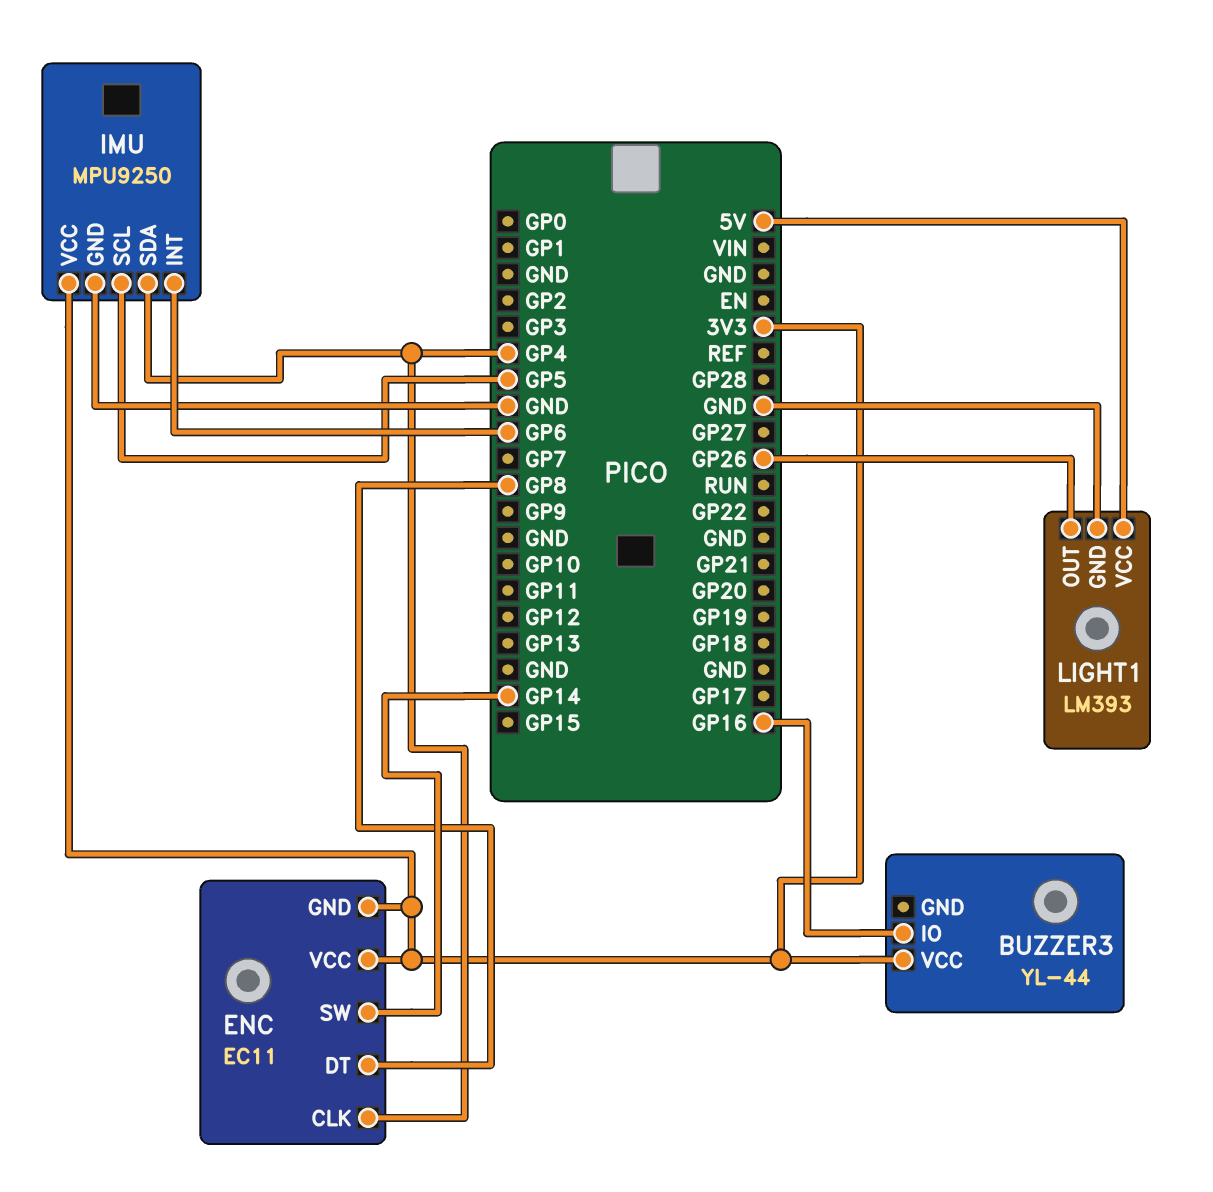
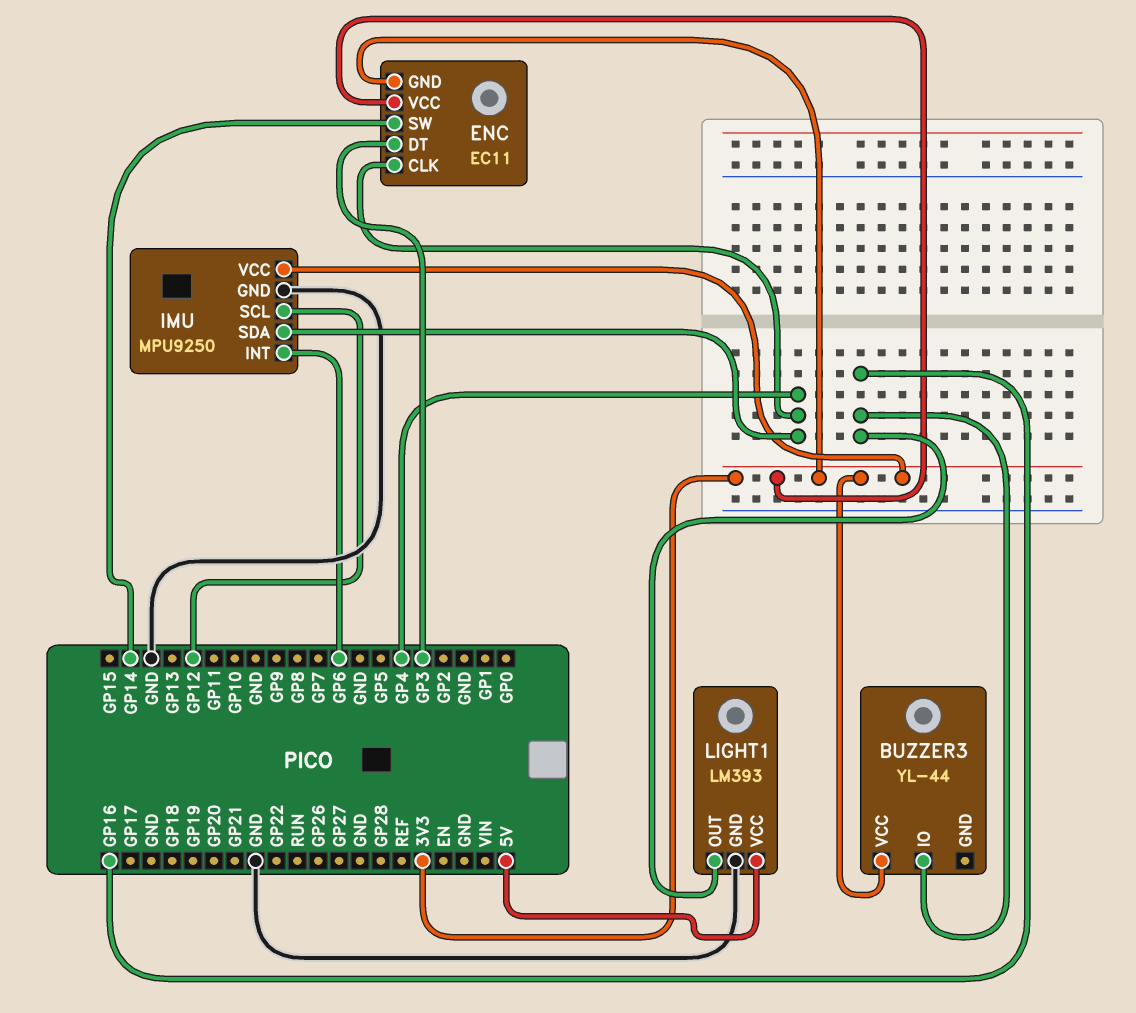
ENC pin DT: GP8 -> GP3
IMU pin SCL: GP5 -> GP12
LIGHT1 pin OUT: GP26 -> GP16

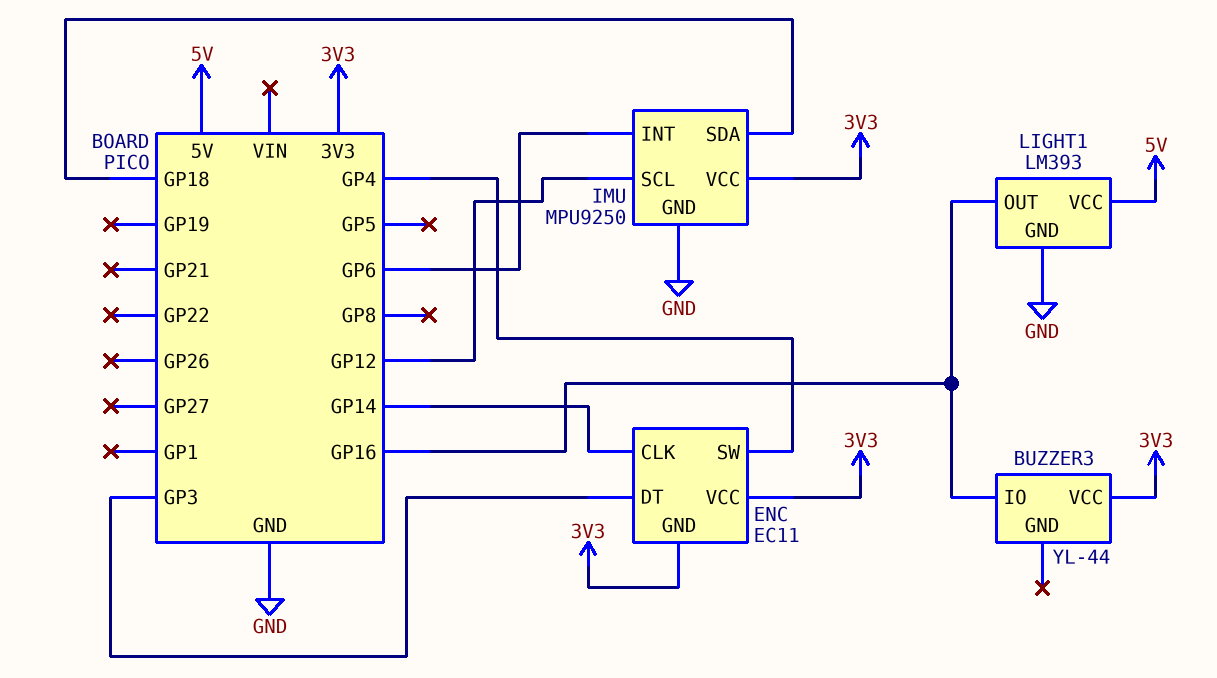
ENC pin CLK: GP4 -> GP14
ENC pin SW: GP14 -> GP4
IMU pin SDA: GP4 -> GP18

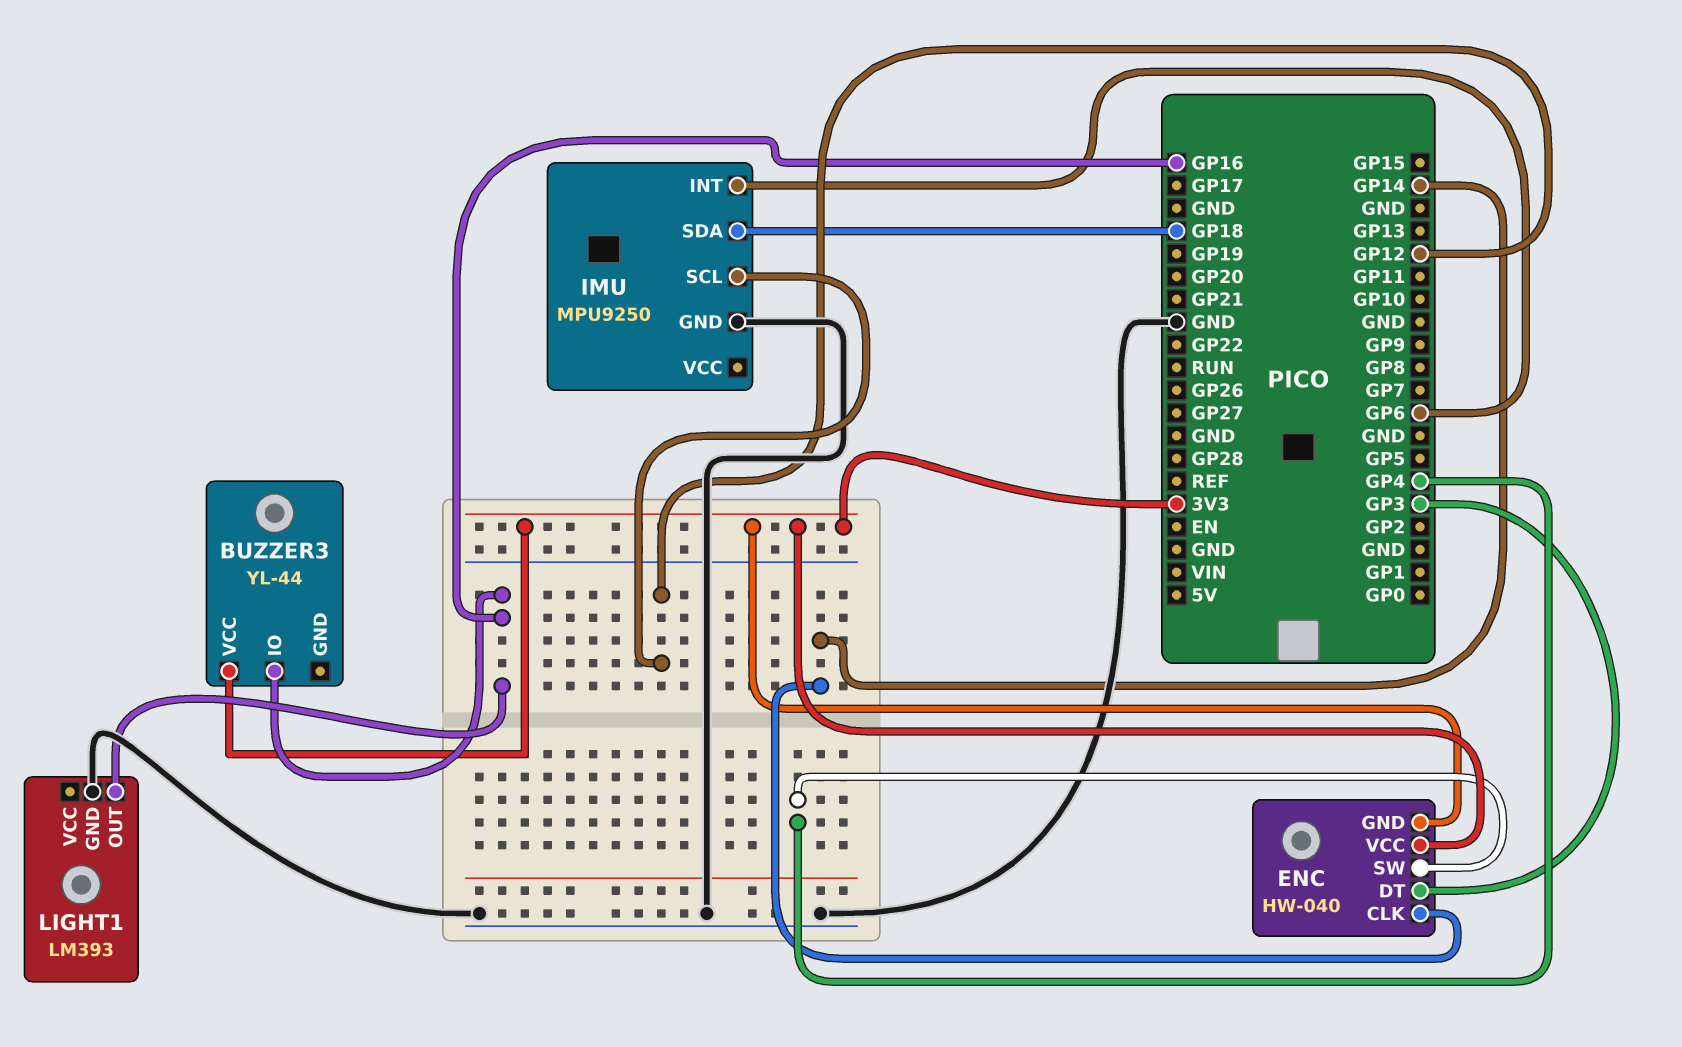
ENC: EC11 -> HW-040
IMU pin VCC: 3V3 -> none
LIGHT1 pin VCC: 5V -> none

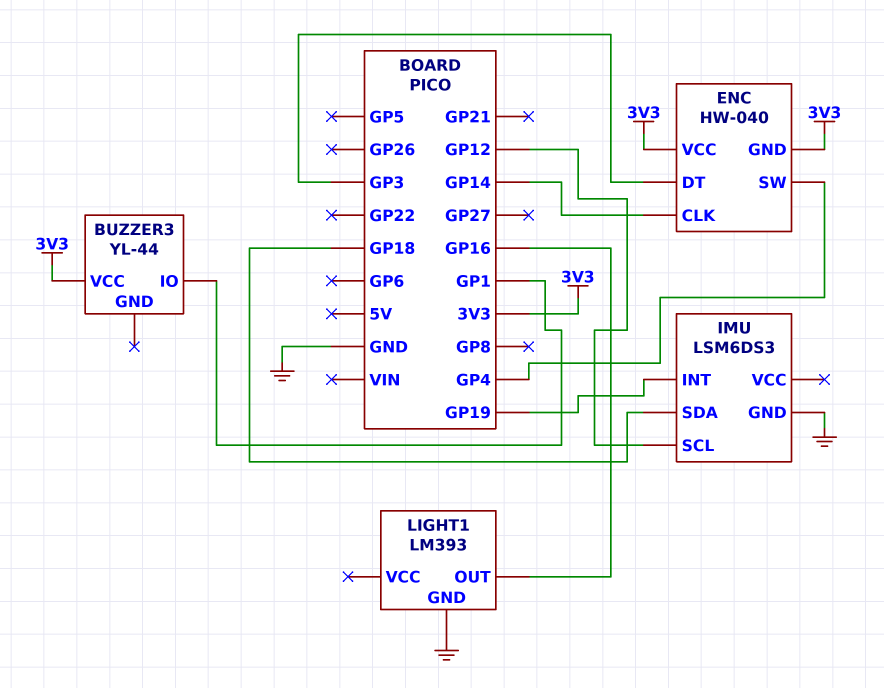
BUZZER3 pin IO: GP16 -> GP1
IMU: MPU9250 -> LSM6DS3
IMU pin INT: GP6 -> GP19

